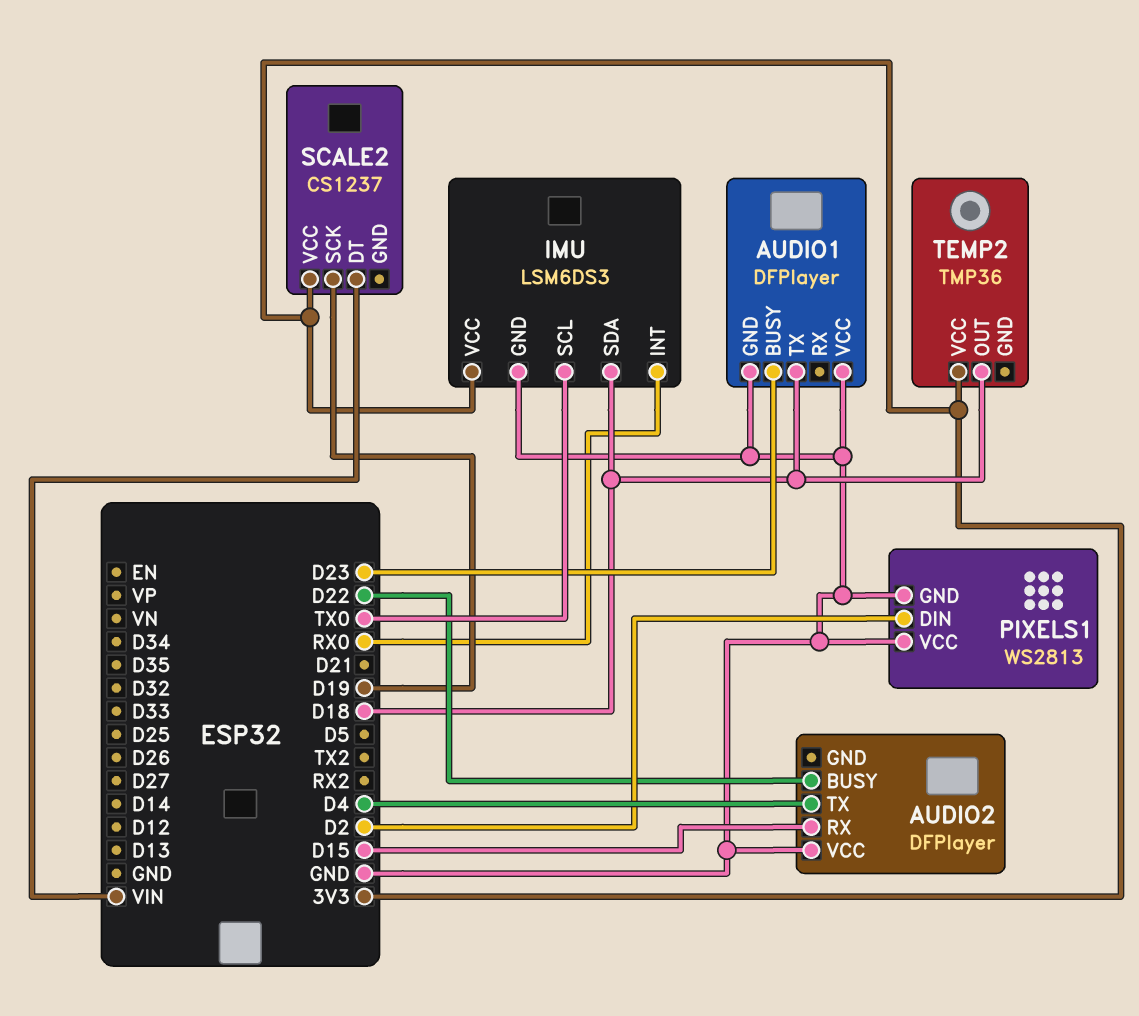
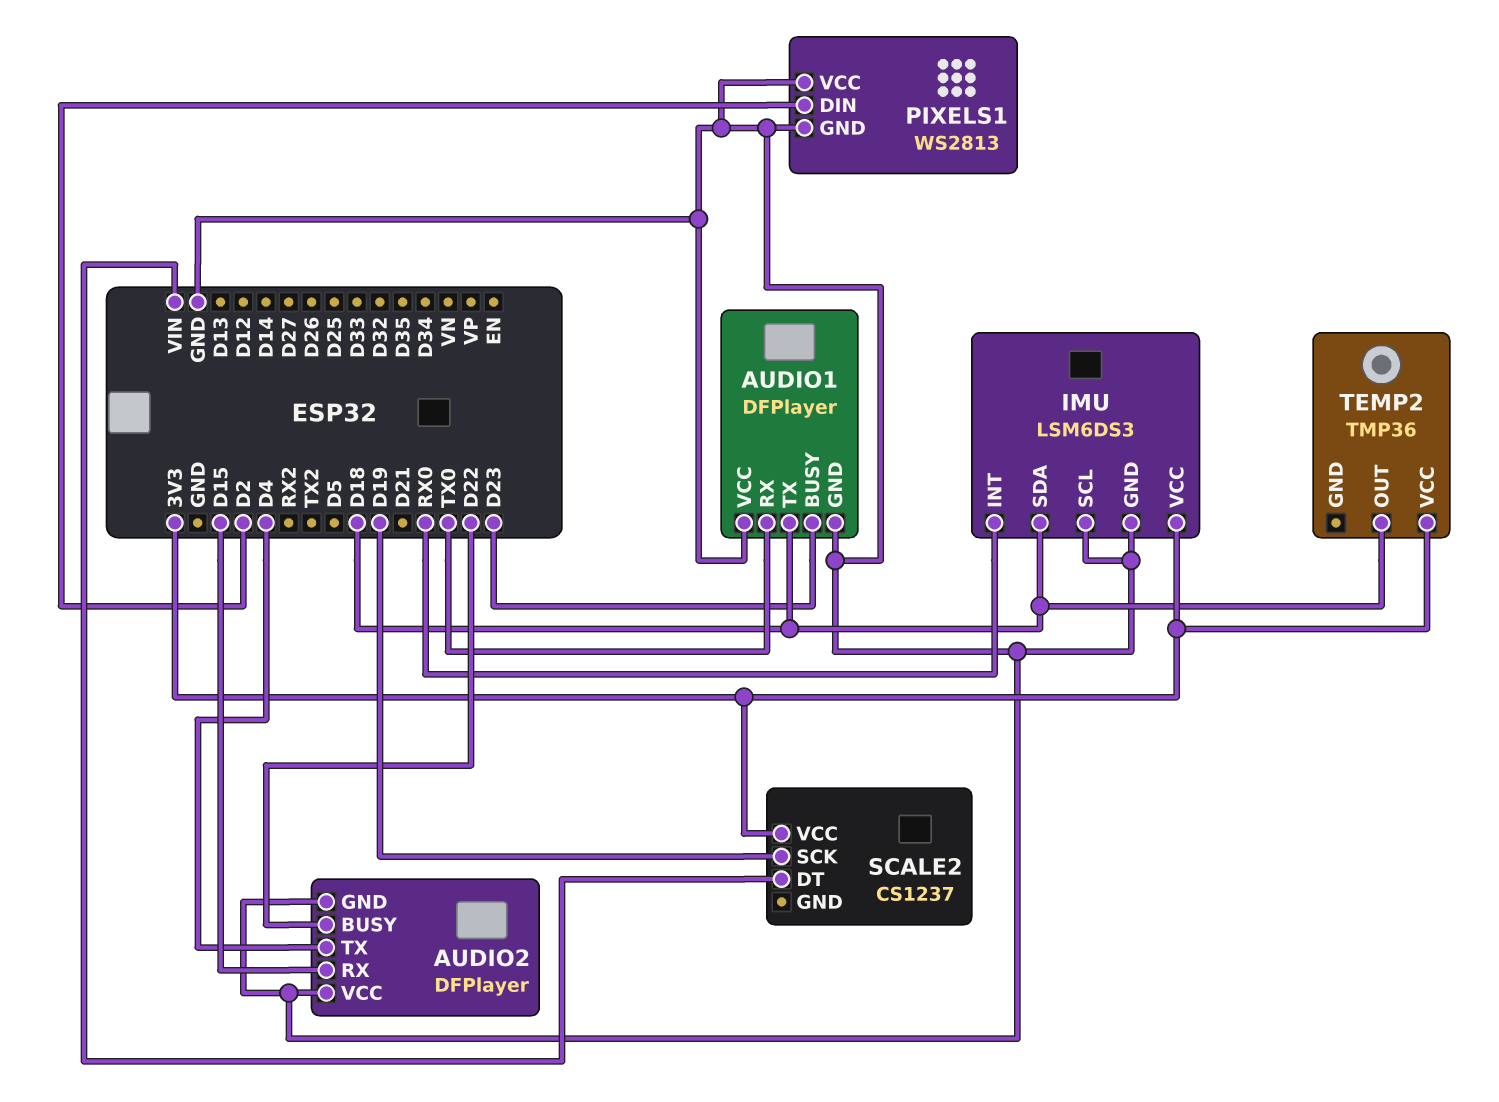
AUDIO1 pin RX: none -> TX0
AUDIO2 pin GND: none -> GND
IMU pin SCL: TX0 -> GND

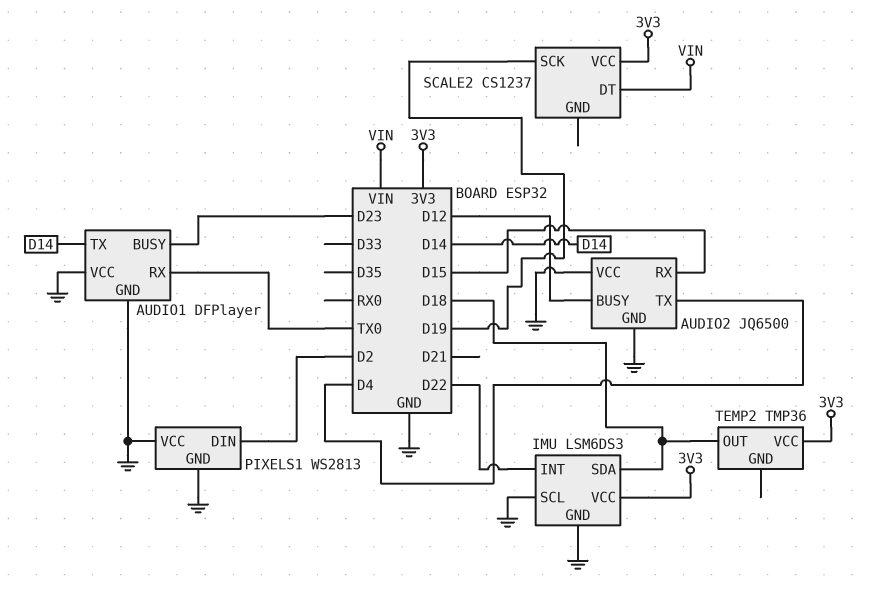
AUDIO1 pin TX: D18 -> D14
AUDIO2: DFPlayer -> JQ6500
AUDIO2 pin BUSY: D22 -> D12
IMU pin INT: RX0 -> D22

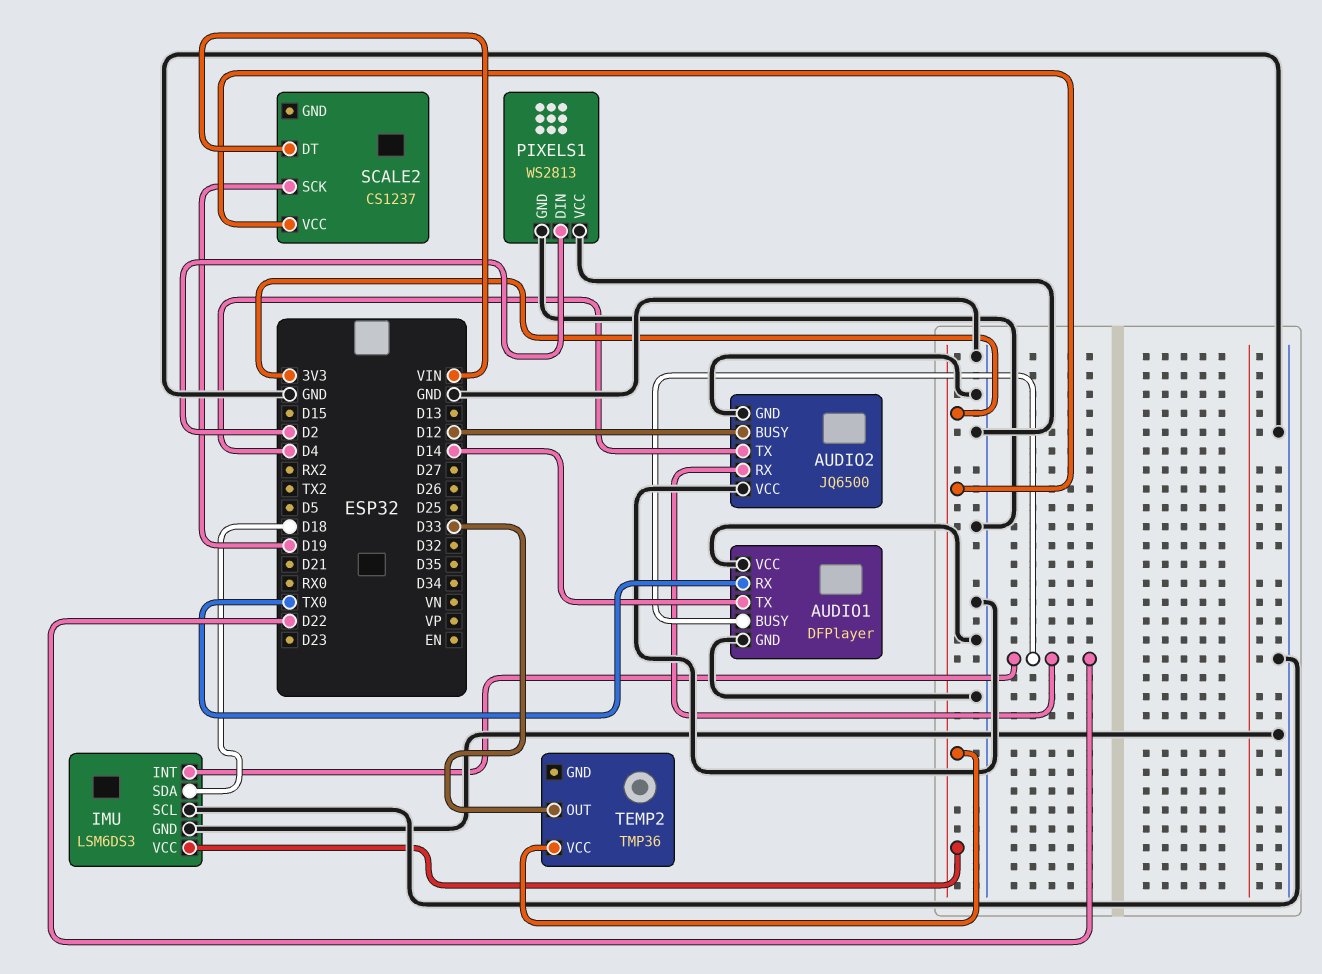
AUDIO1 pin BUSY: D23 -> D22
AUDIO2 pin RX: D15 -> D22
TEMP2 pin OUT: D18 -> D33

